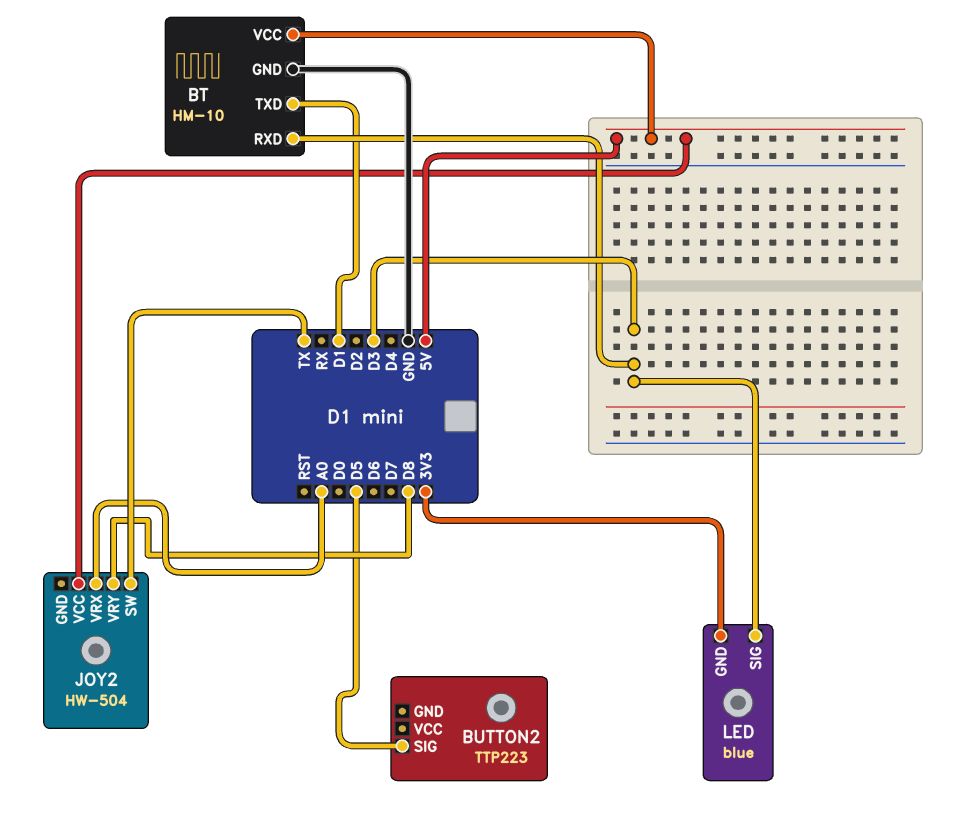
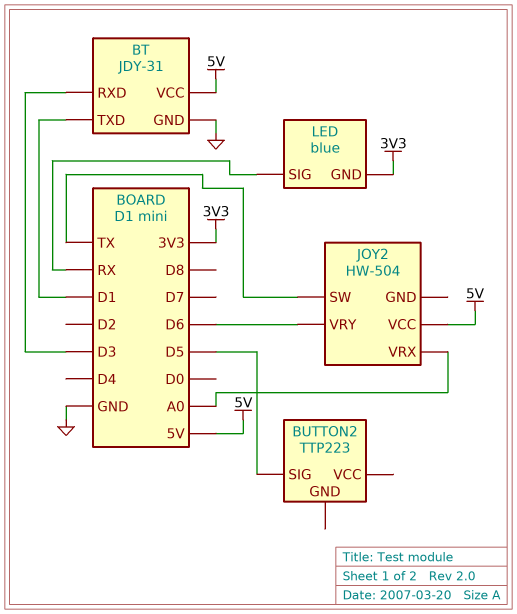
BT: HM-10 -> JDY-31
JOY2 pin VRY: D8 -> D6
LED pin SIG: D3 -> RX

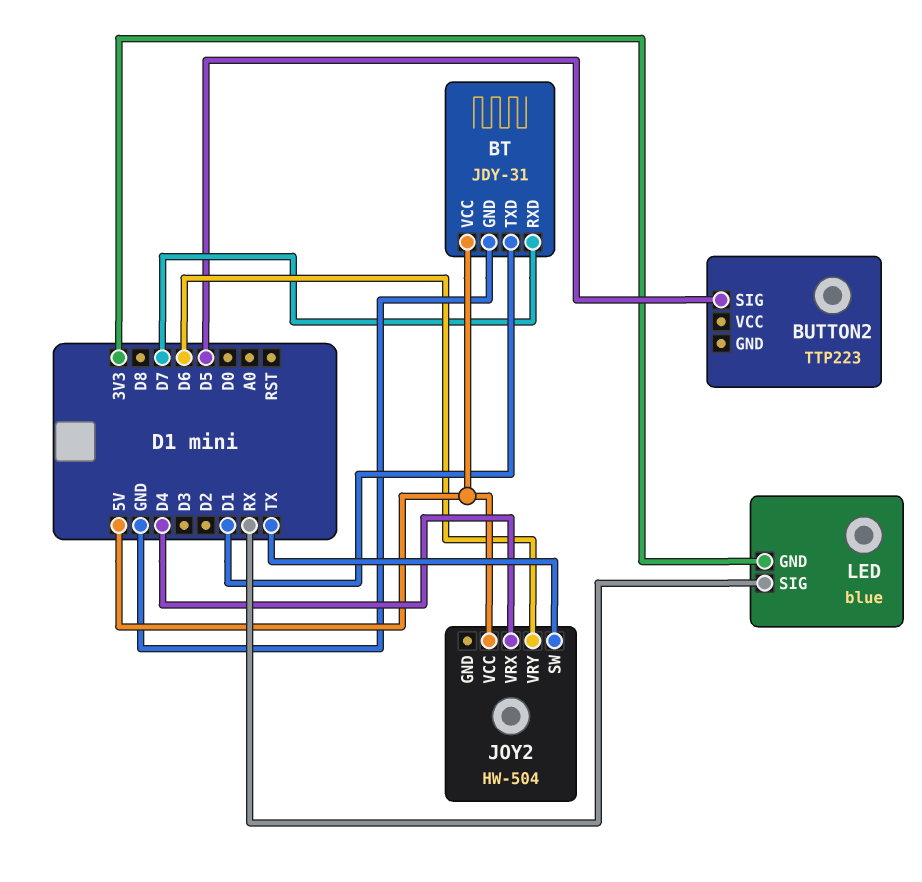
BT pin RXD: D3 -> D7
JOY2 pin VRX: A0 -> D4

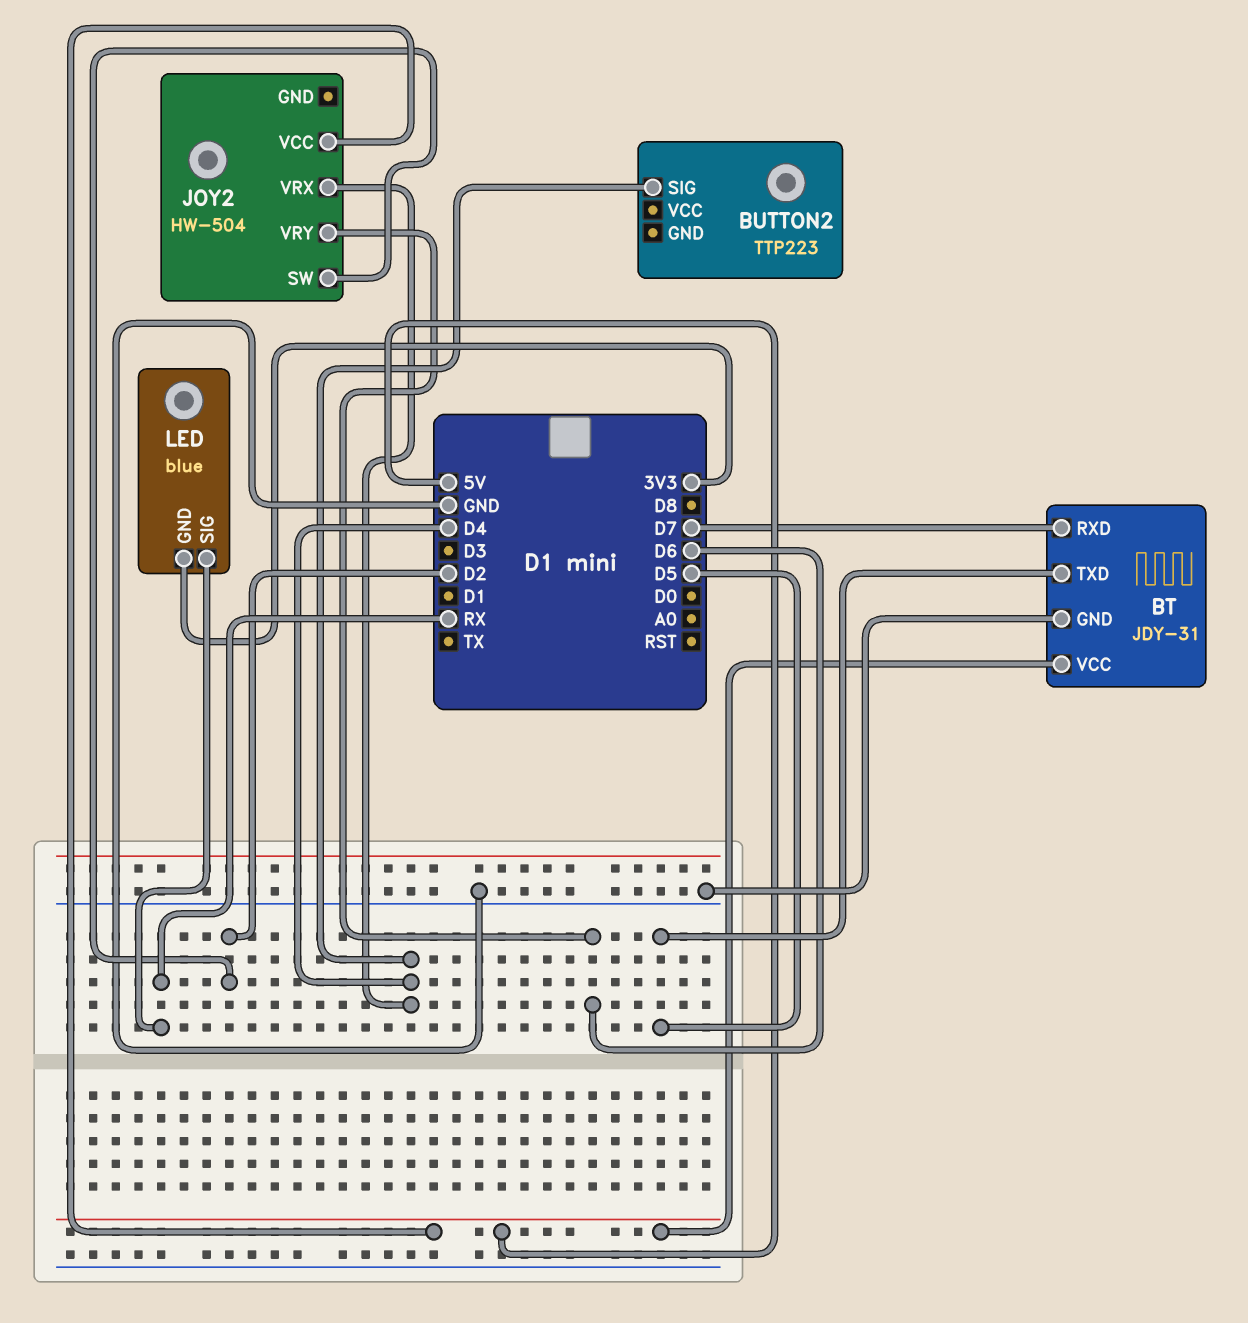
BT pin TXD: D1 -> D5
BUTTON2 pin SIG: D5 -> D4
JOY2 pin SW: TX -> D2

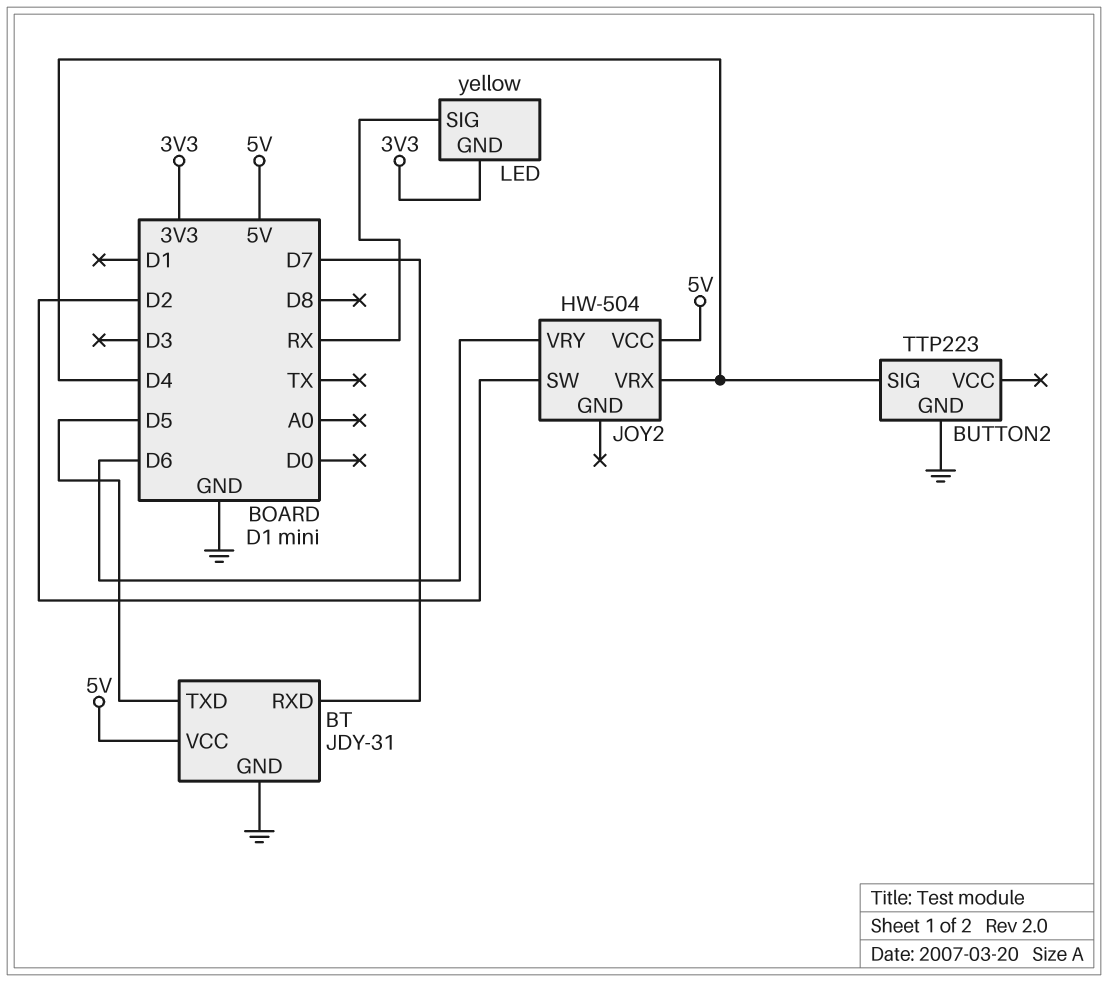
BUTTON2 pin GND: none -> GND
LED: blue -> yellow

